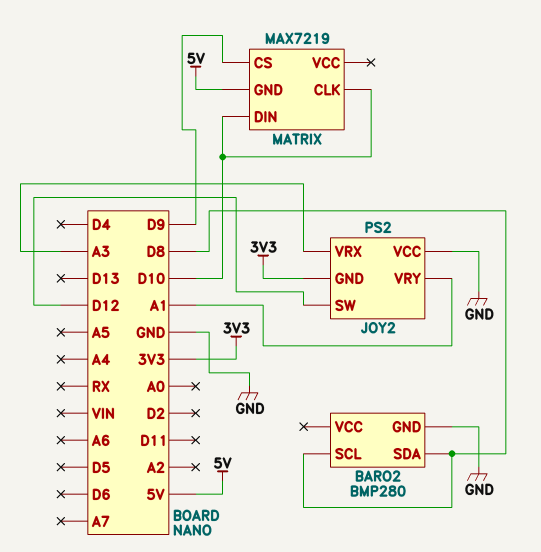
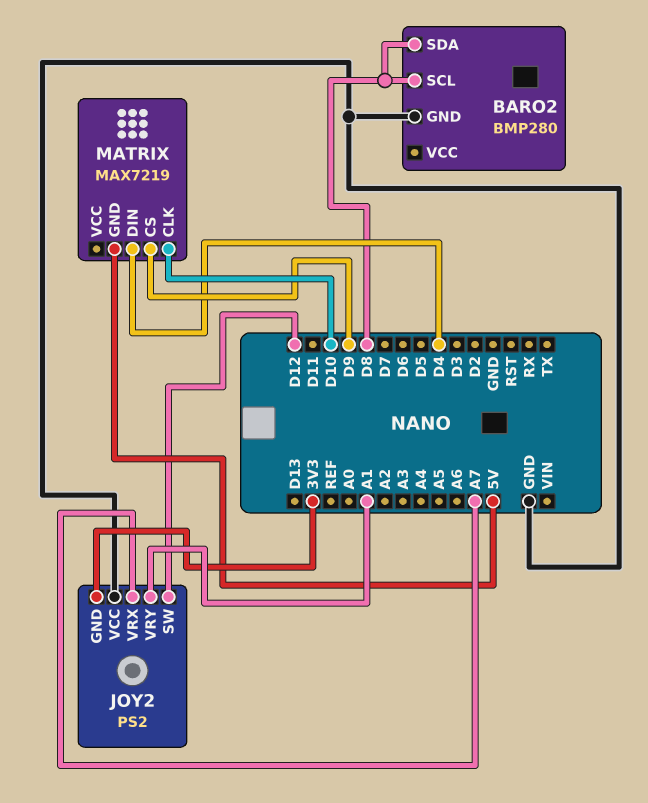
JOY2 pin VRX: A3 -> A7
MATRIX pin DIN: D10 -> D4

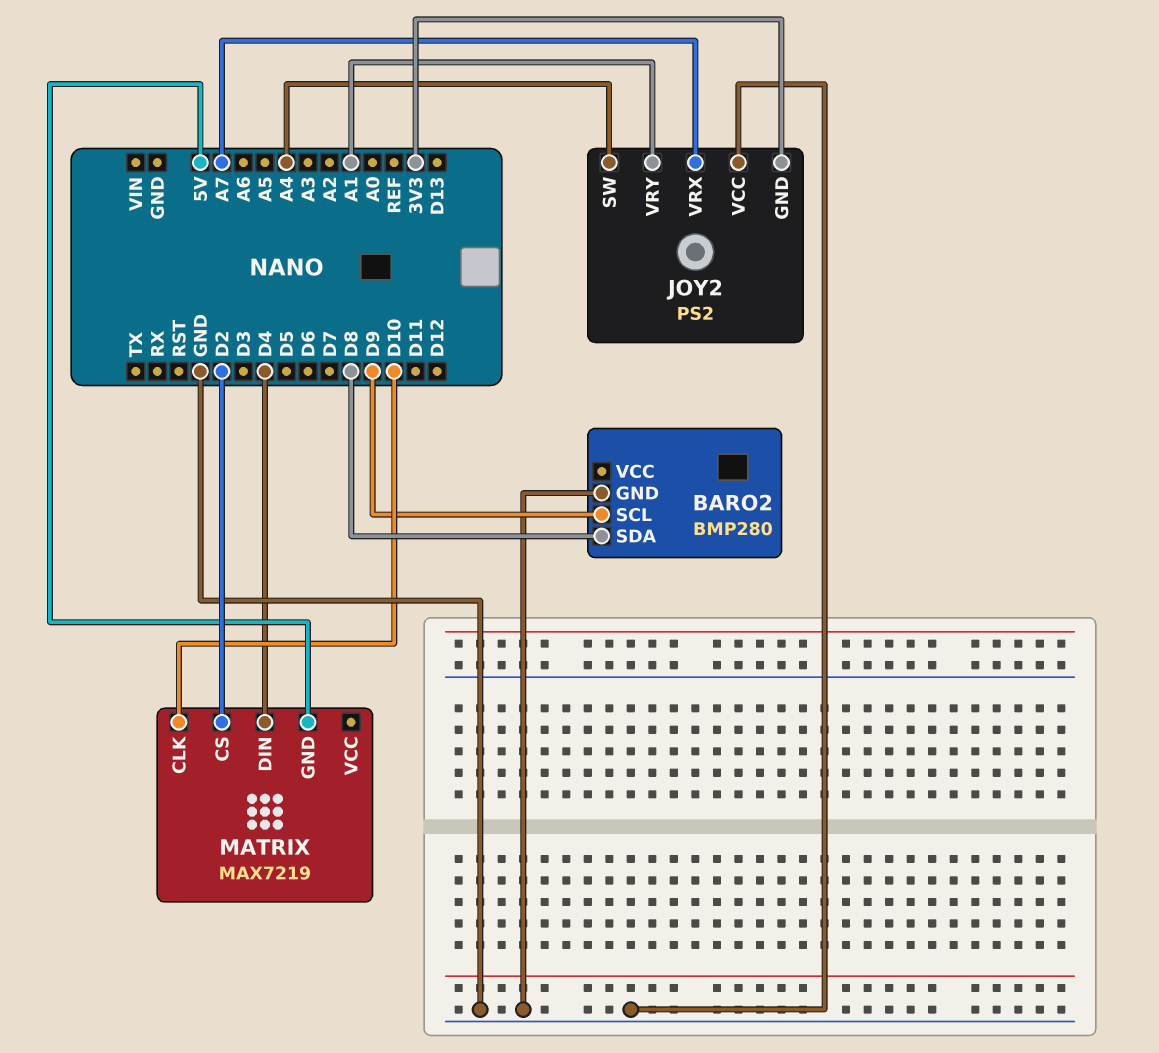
BARO2 pin SCL: D8 -> D9
JOY2 pin SW: D12 -> A4
MATRIX pin CS: D9 -> D2

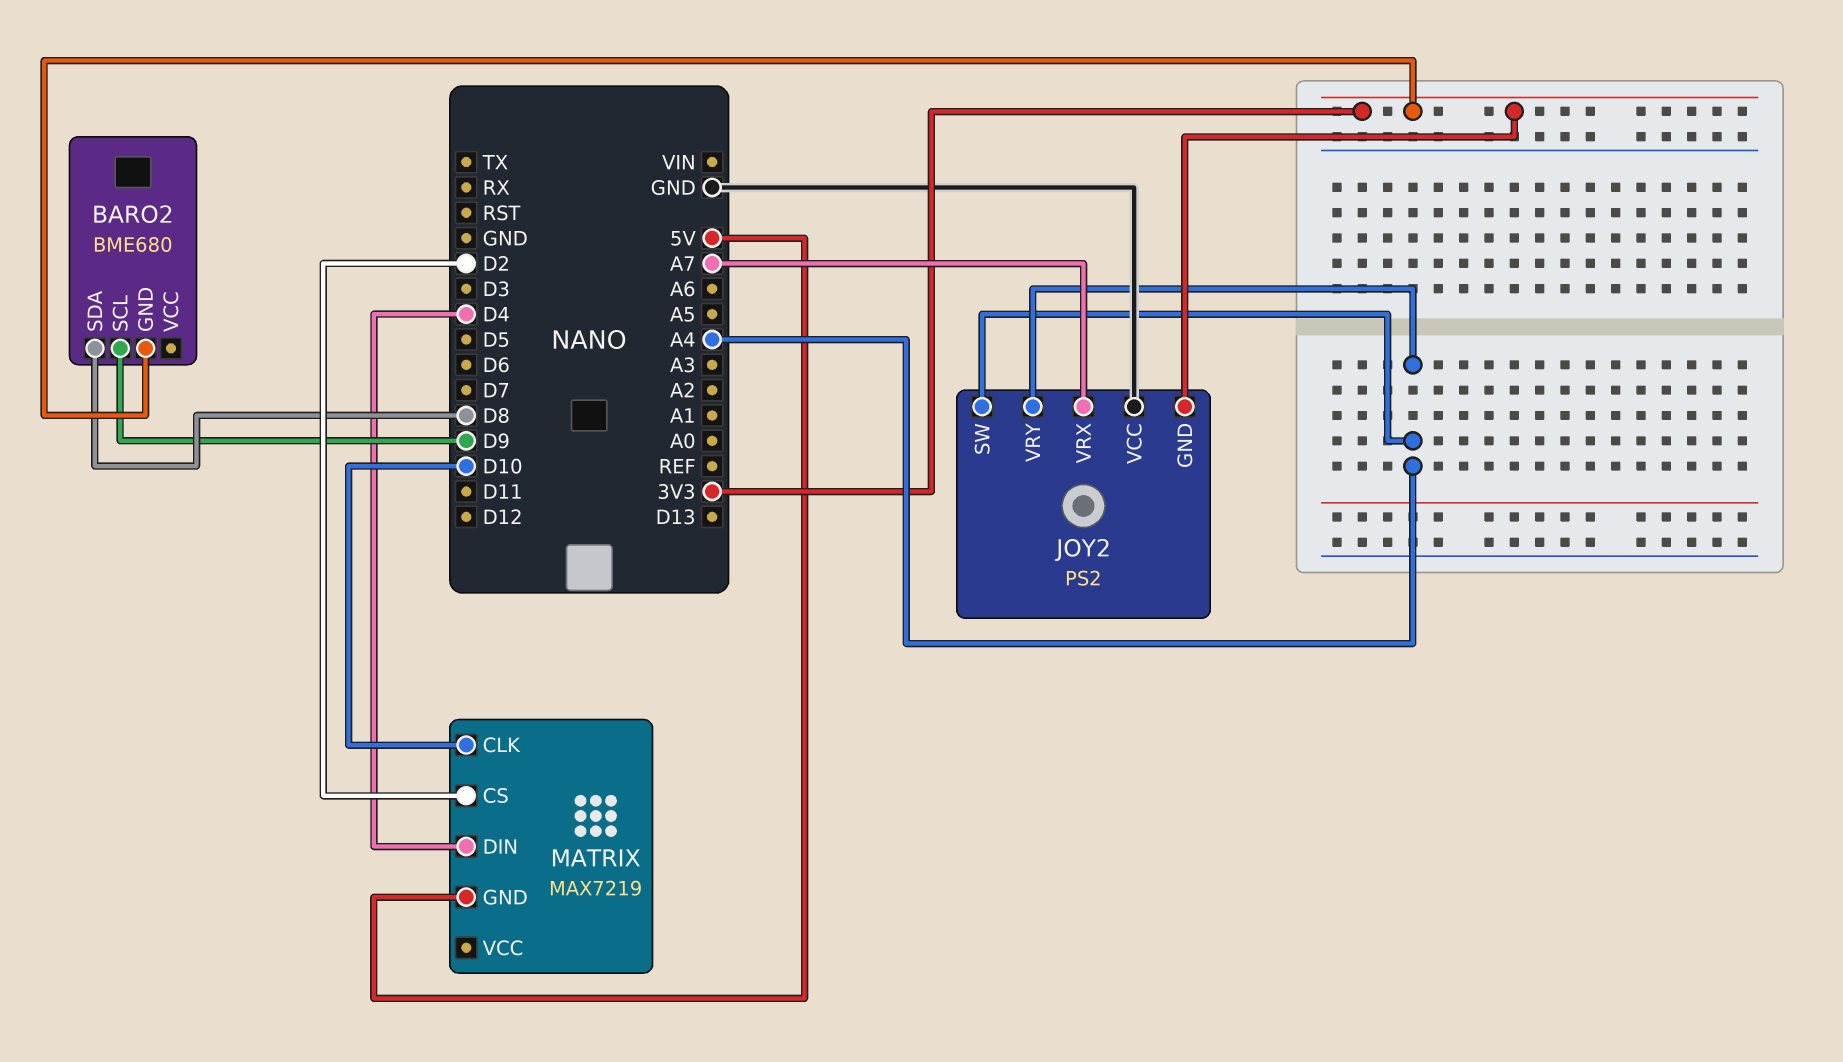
BARO2: BMP280 -> BME680
BARO2 pin GND: GND -> 3V3
JOY2 pin VRY: A1 -> A4

